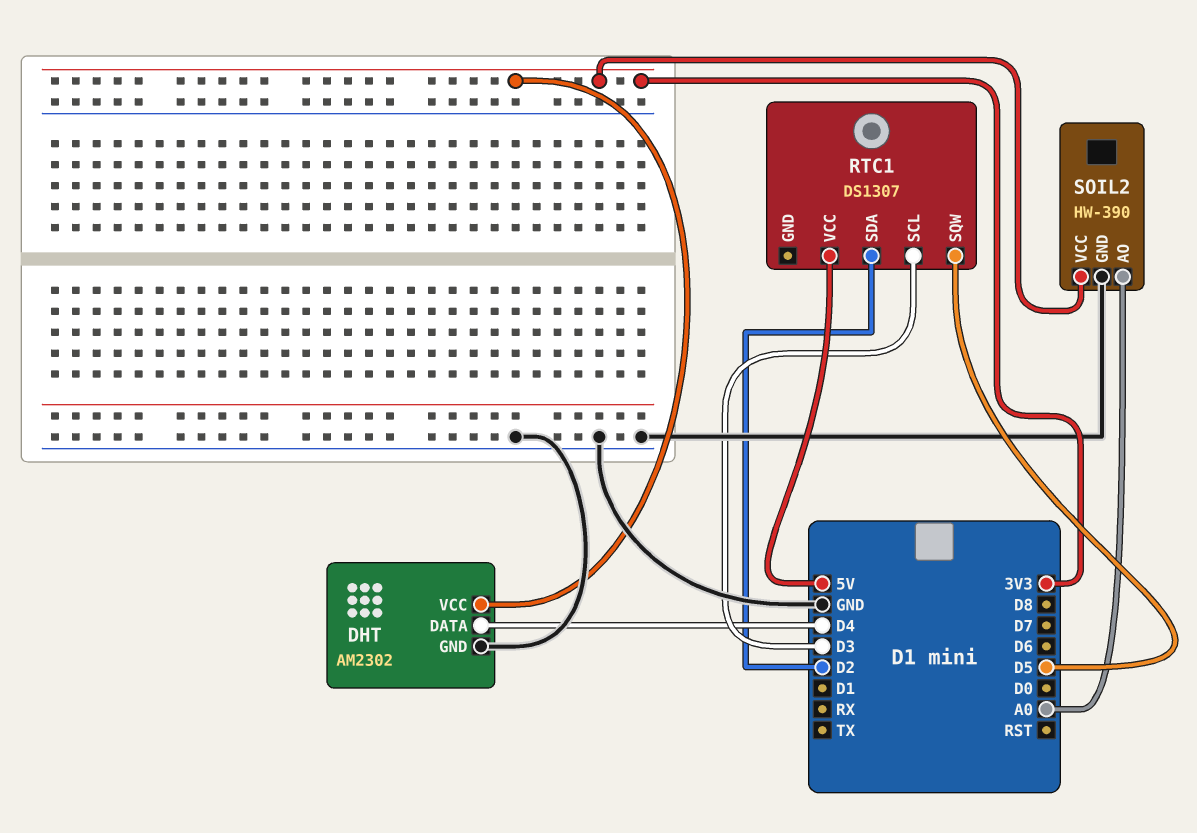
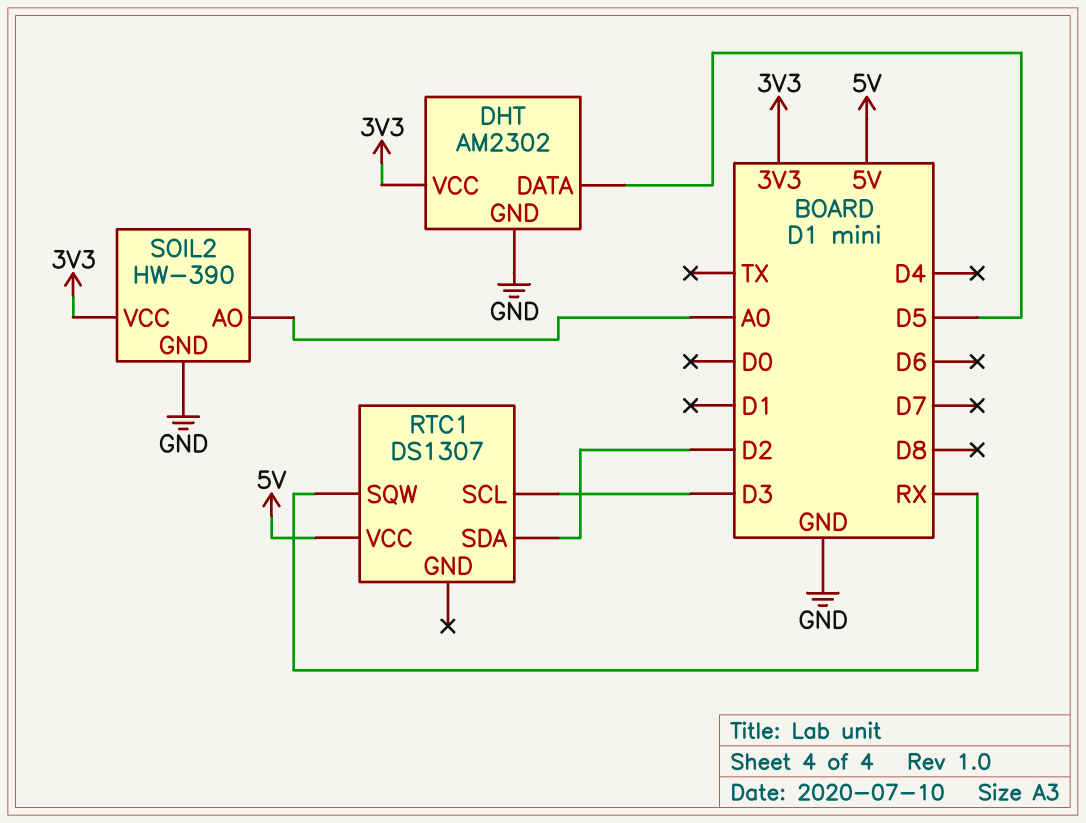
DHT pin DATA: D4 -> D5
RTC1 pin SQW: D5 -> RX

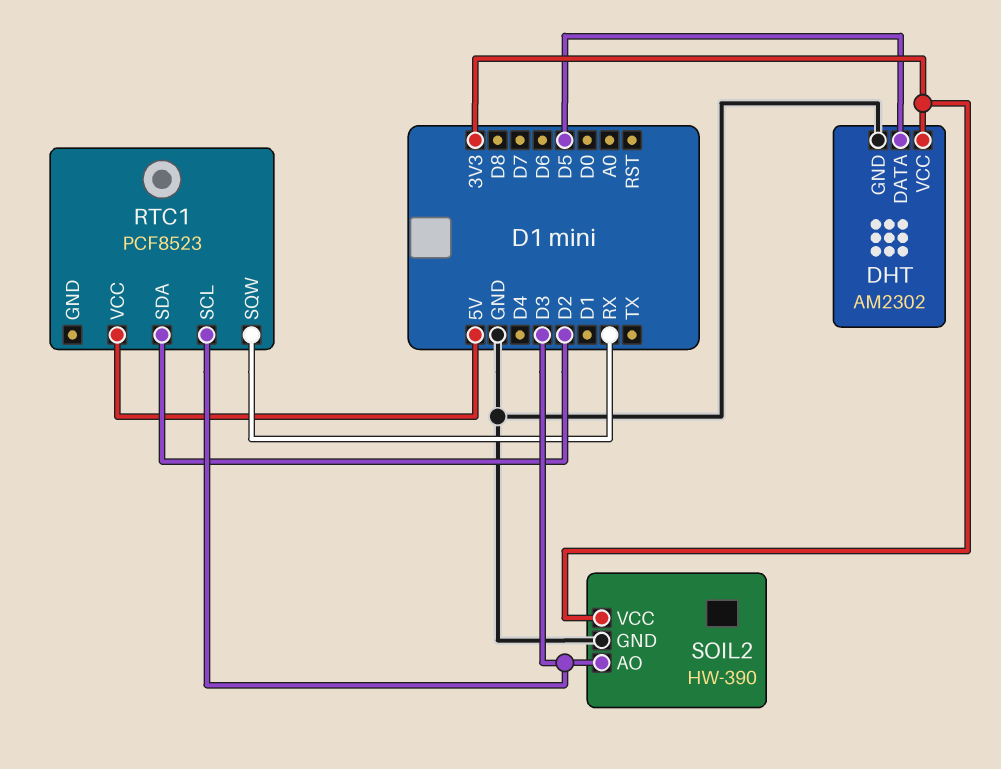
RTC1: DS1307 -> PCF8523
SOIL2 pin AO: A0 -> D3

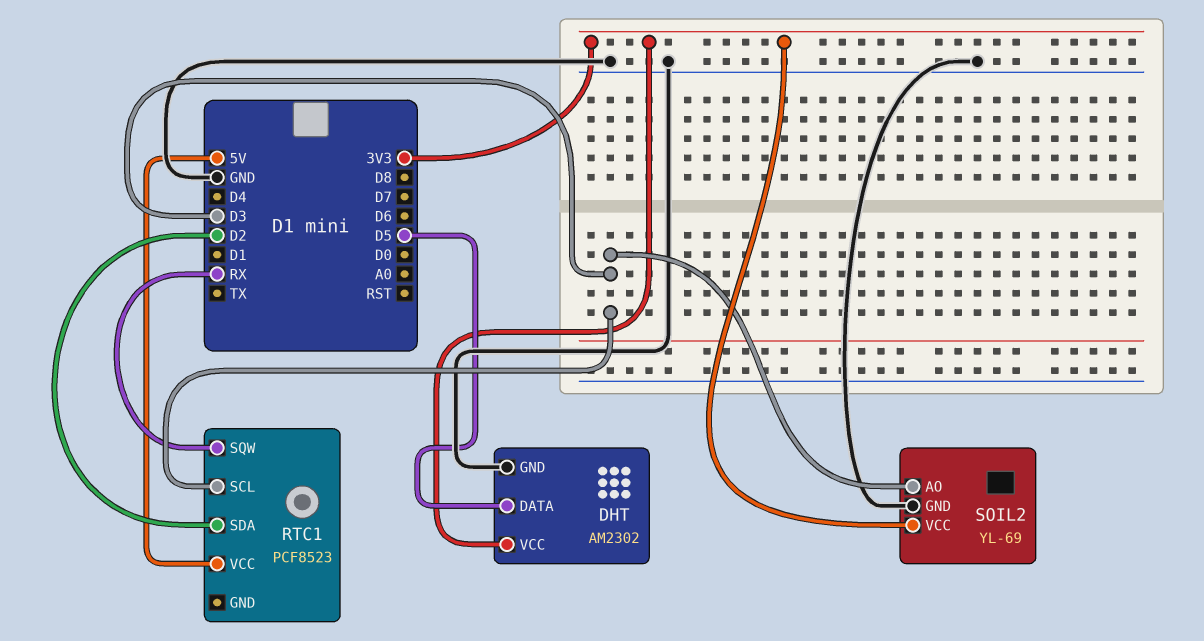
SOIL2: HW-390 -> YL-69

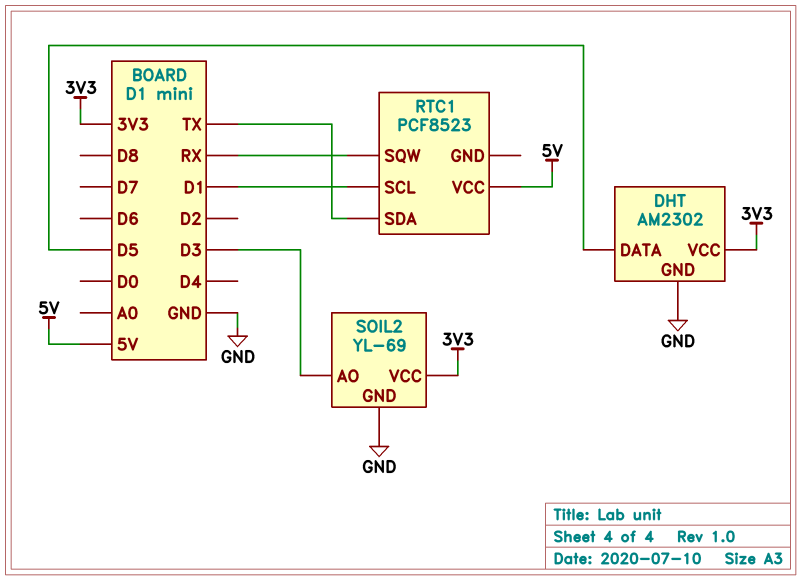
RTC1 pin SCL: D3 -> D1
RTC1 pin SDA: D2 -> TX

